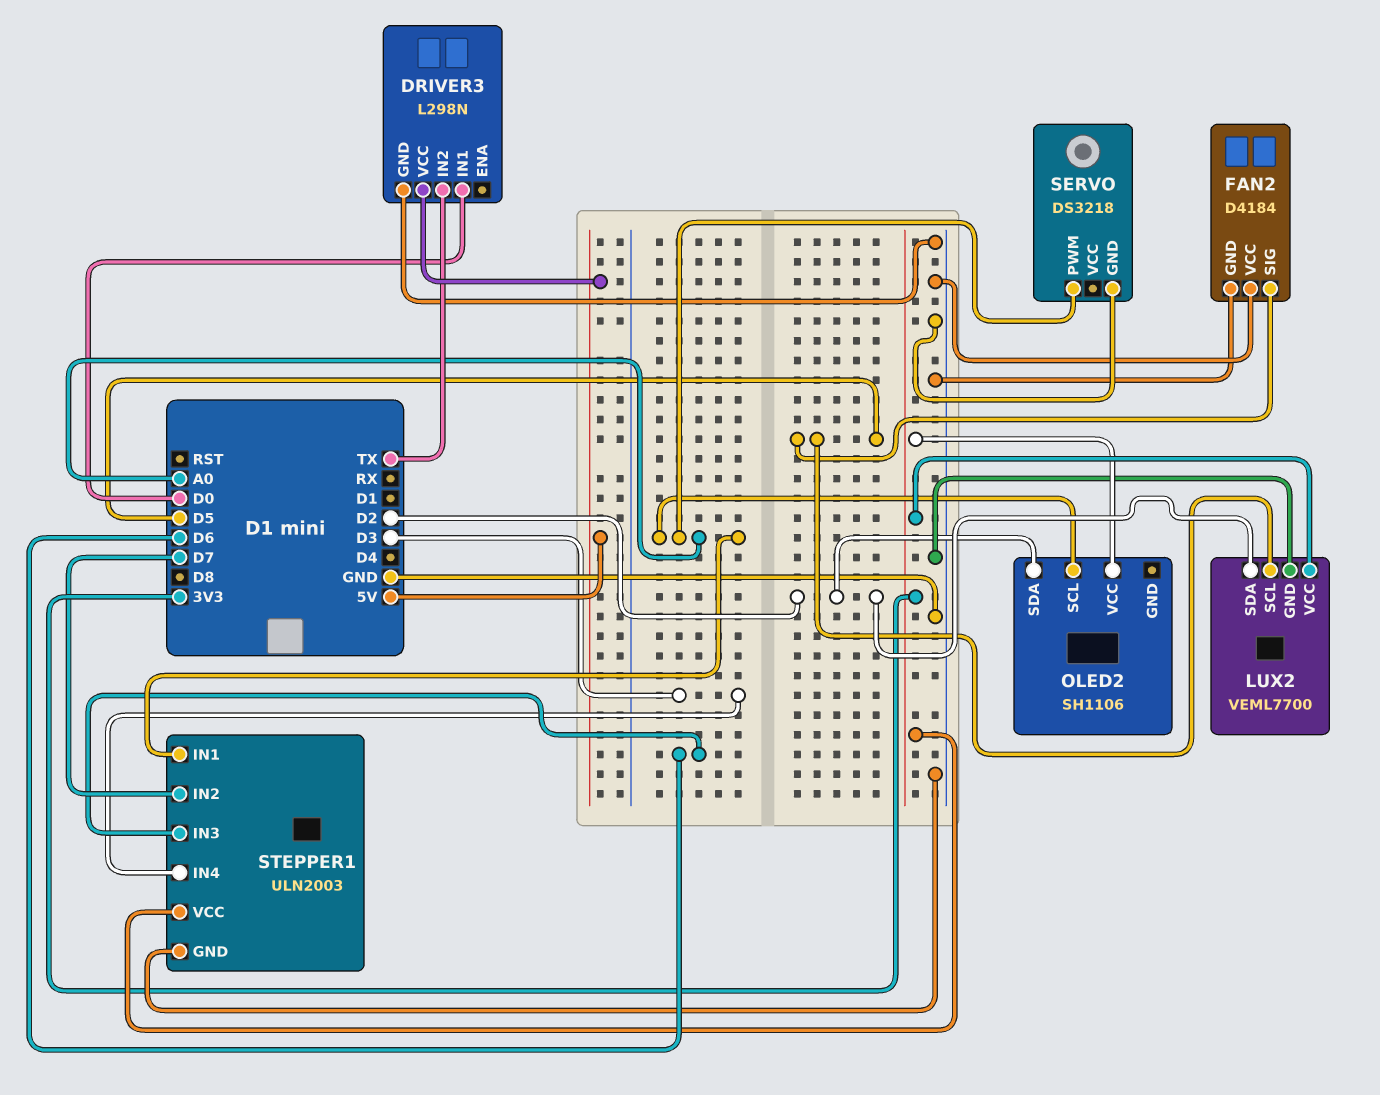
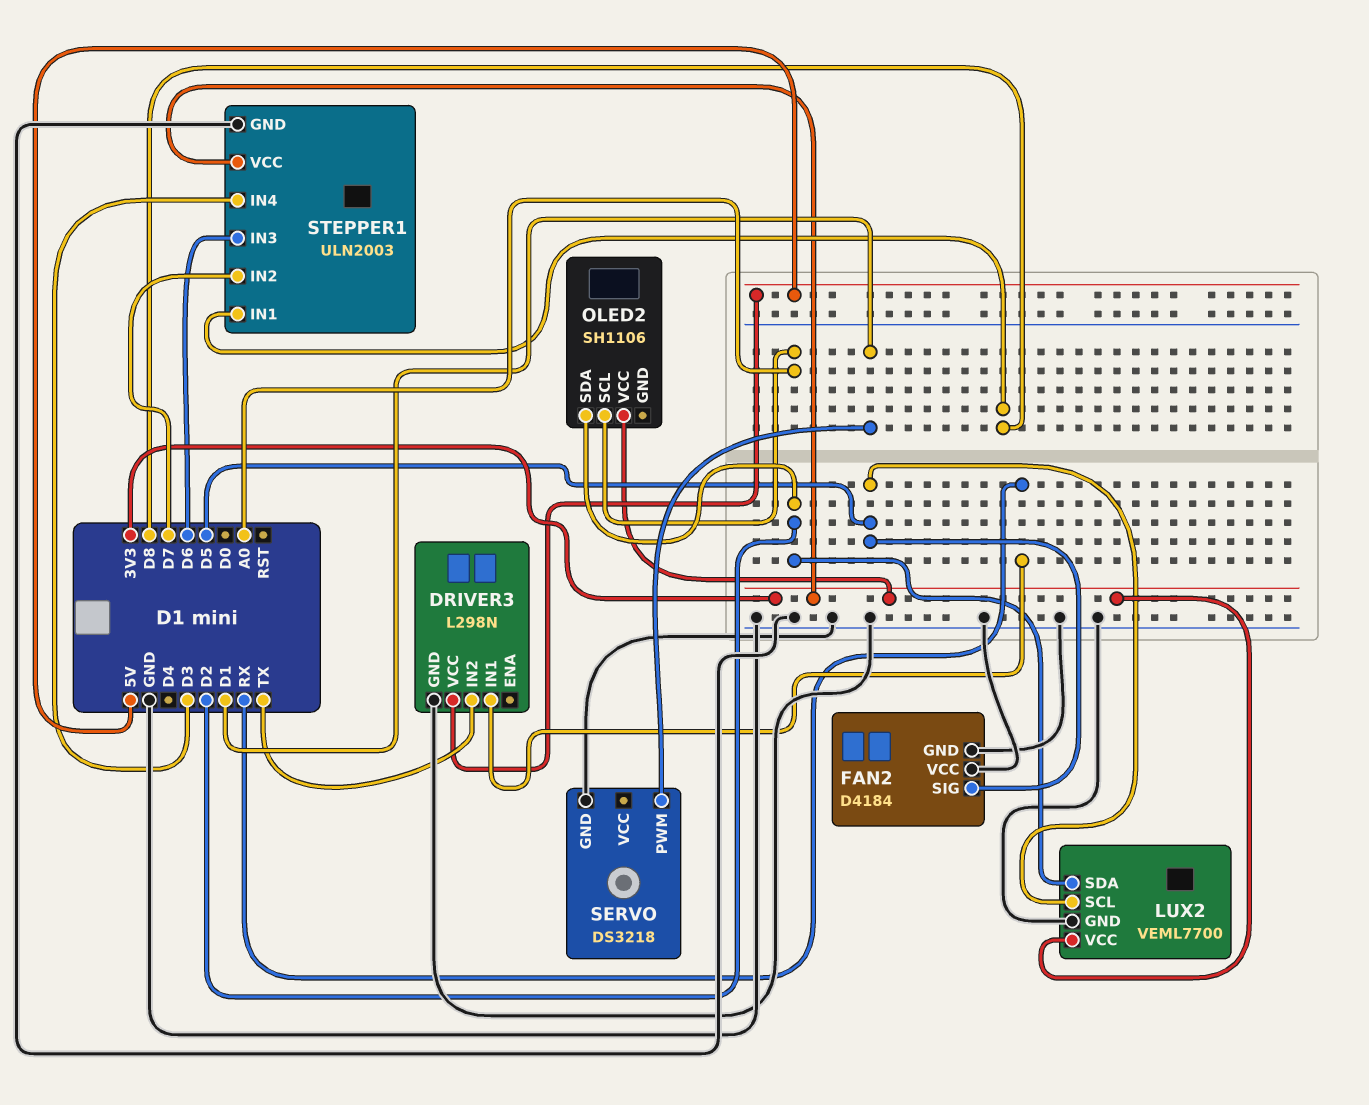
DRIVER3 pin IN1: D0 -> RX
SERVO pin PWM: A0 -> D1
STEPPER1 pin IN1: A0 -> D8

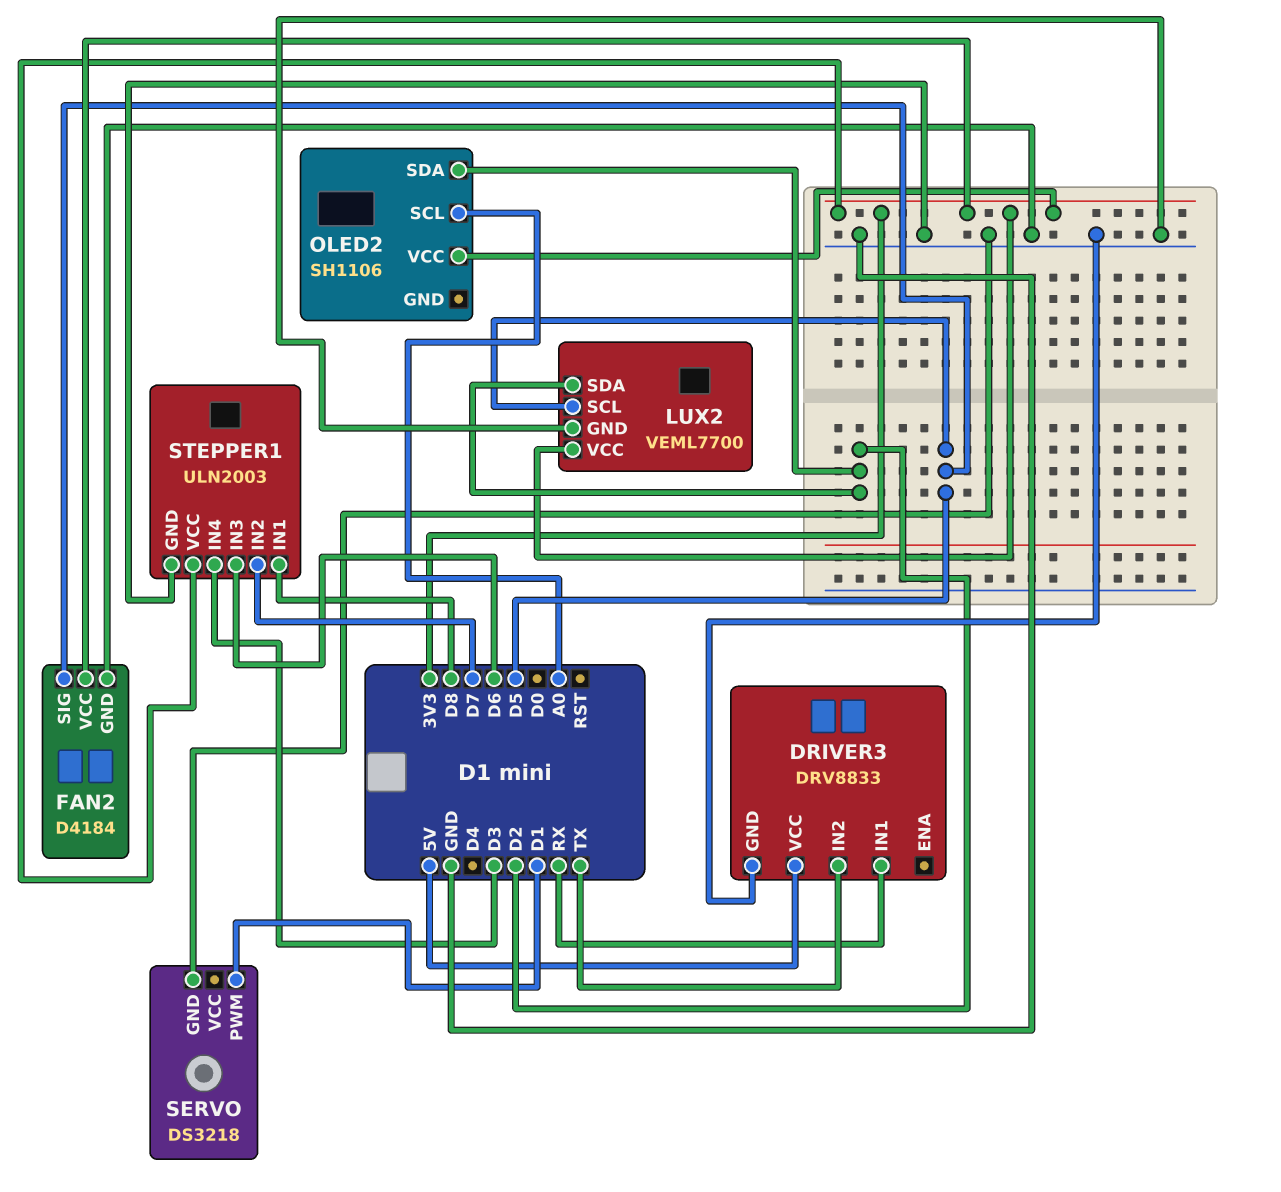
DRIVER3: L298N -> DRV8833
FAN2 pin VCC: GND -> 3V3

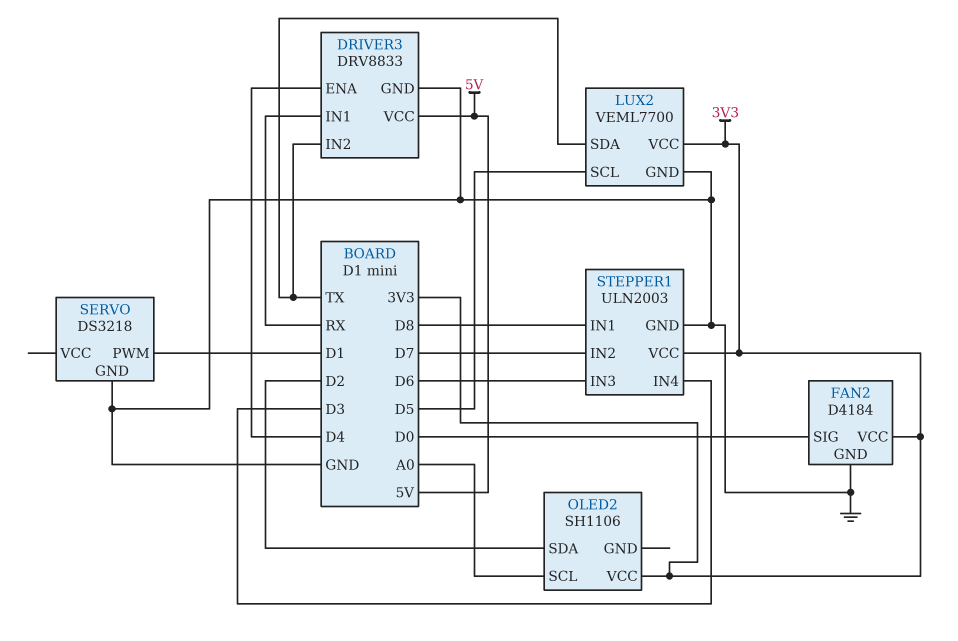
DRIVER3 pin ENA: none -> D4
FAN2 pin SIG: D5 -> D0
LUX2 pin SDA: D2 -> TX

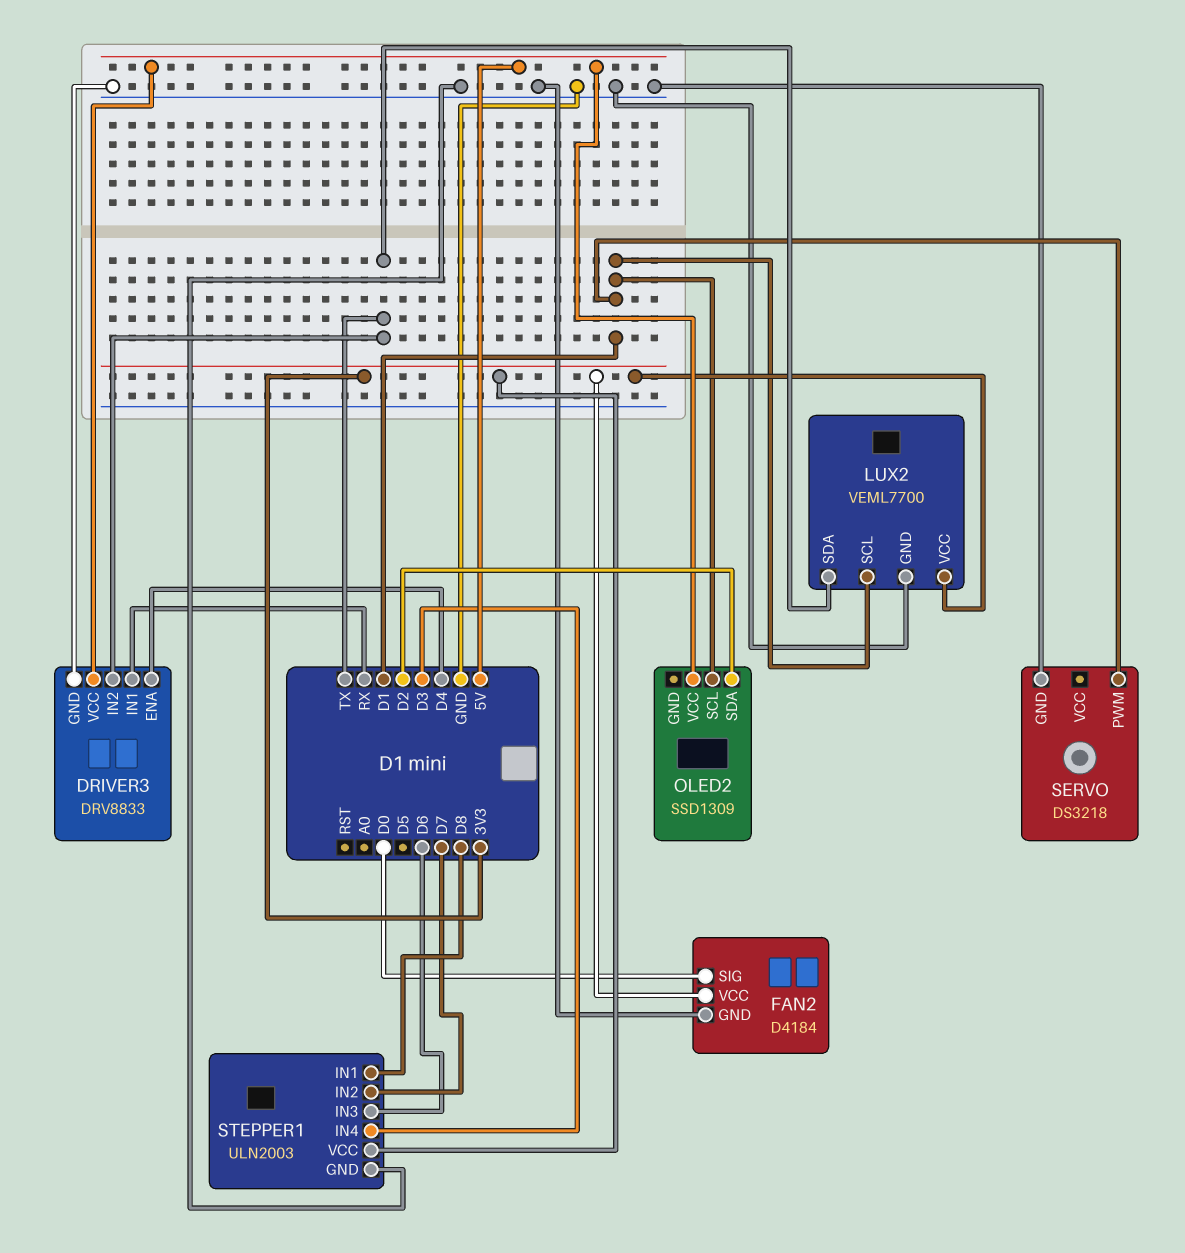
LUX2 pin SCL: D5 -> D1
OLED2: SH1106 -> SSD1309
OLED2 pin SCL: A0 -> D1
OLED2 pin VCC: 3V3 -> 5V

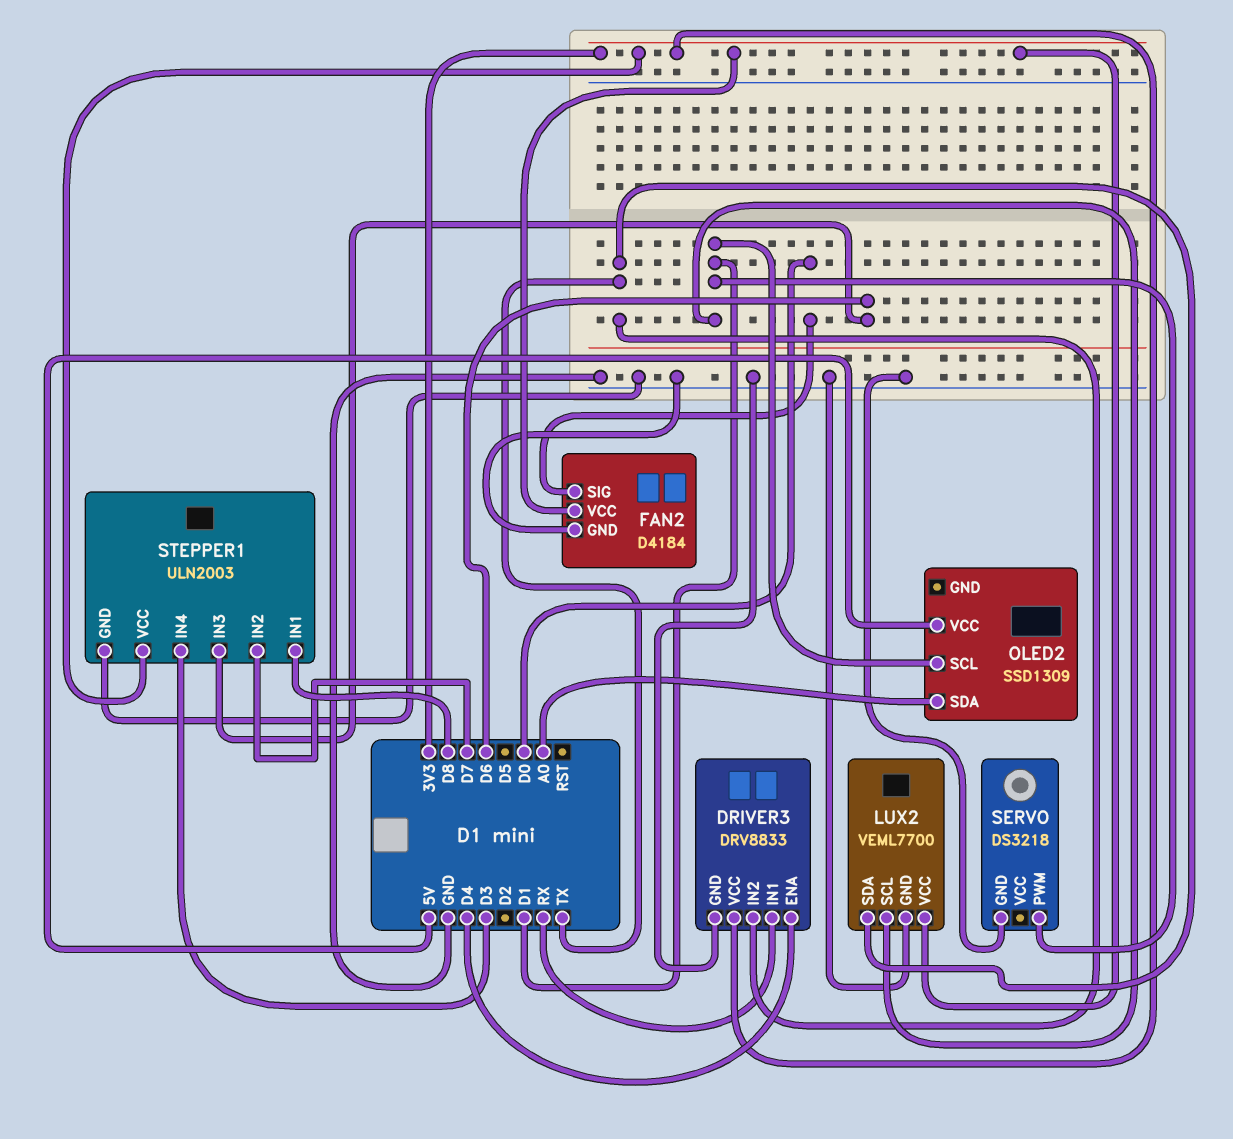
DRIVER3 pin VCC: 5V -> 3V3
OLED2 pin SDA: D2 -> A0

